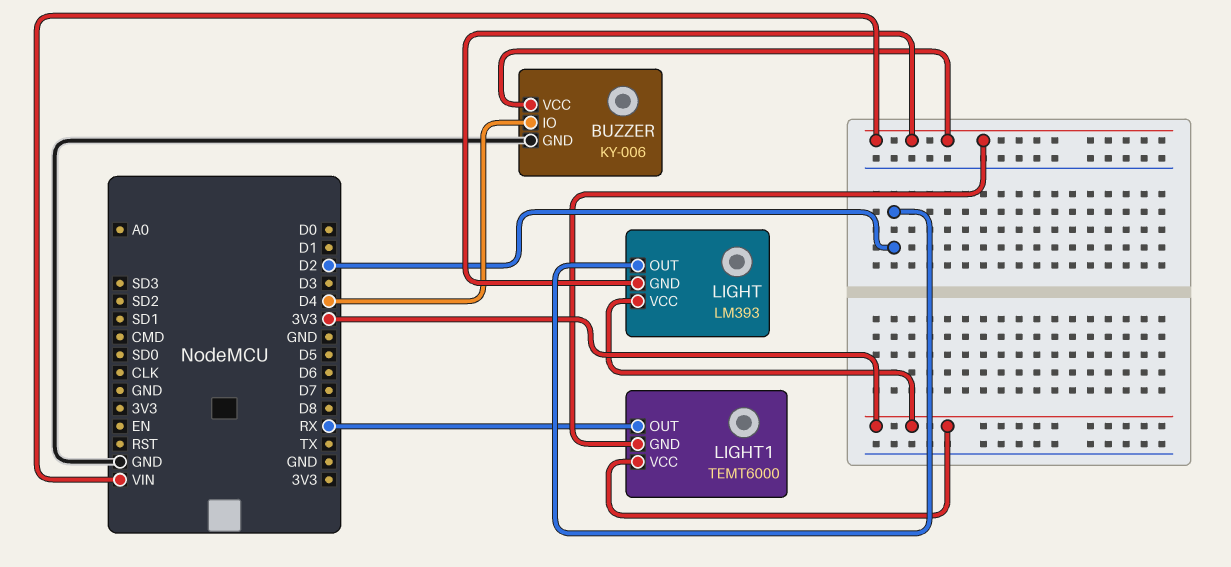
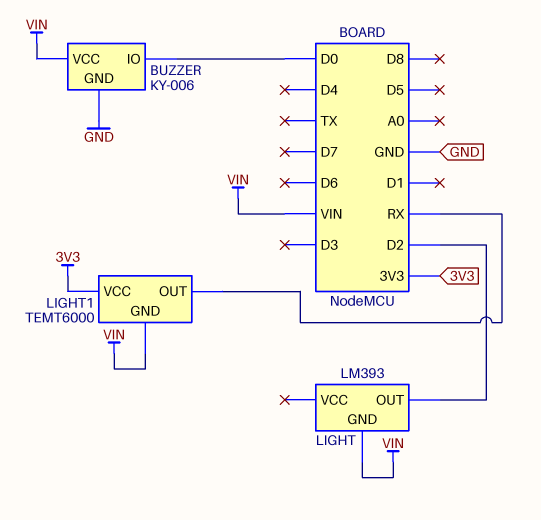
BUZZER pin IO: D4 -> D0
LIGHT pin VCC: 3V3 -> none

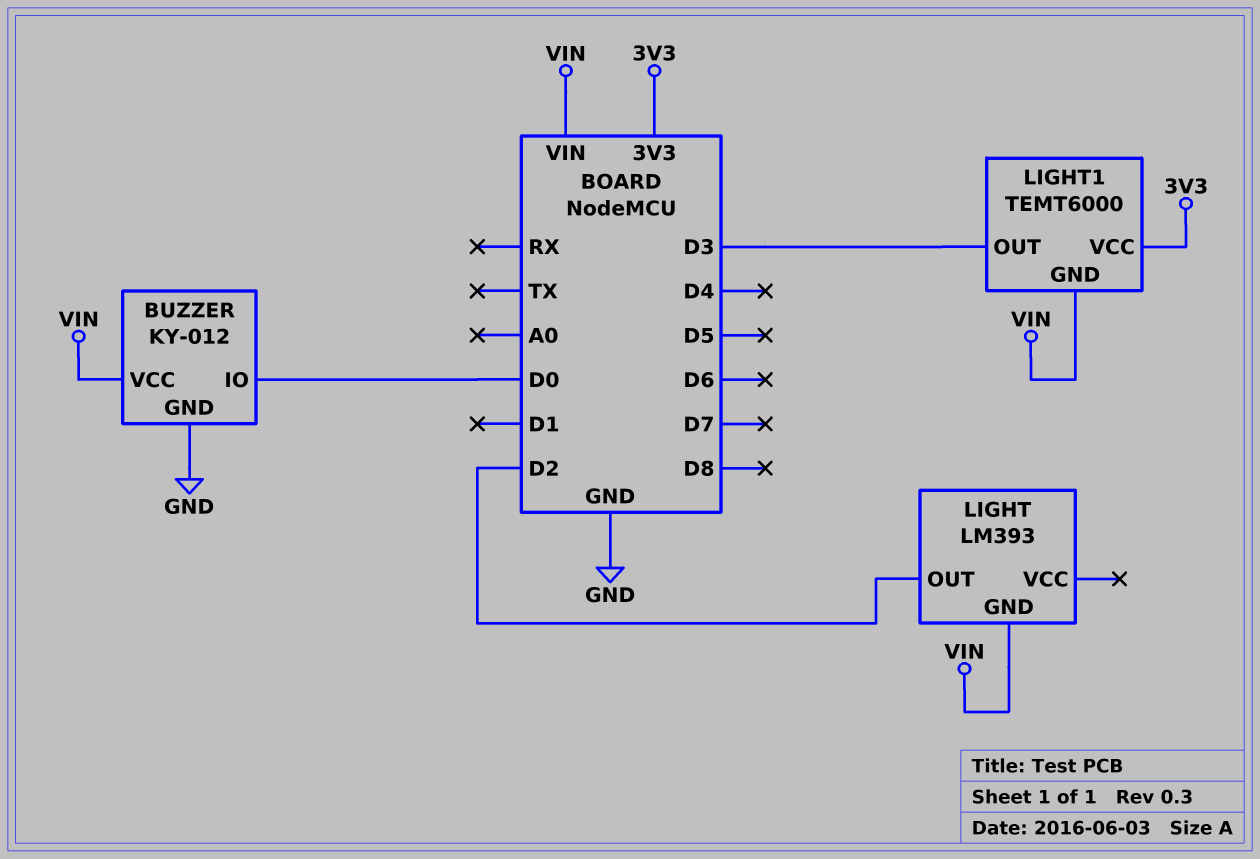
BUZZER: KY-006 -> KY-012
LIGHT1 pin OUT: RX -> D3

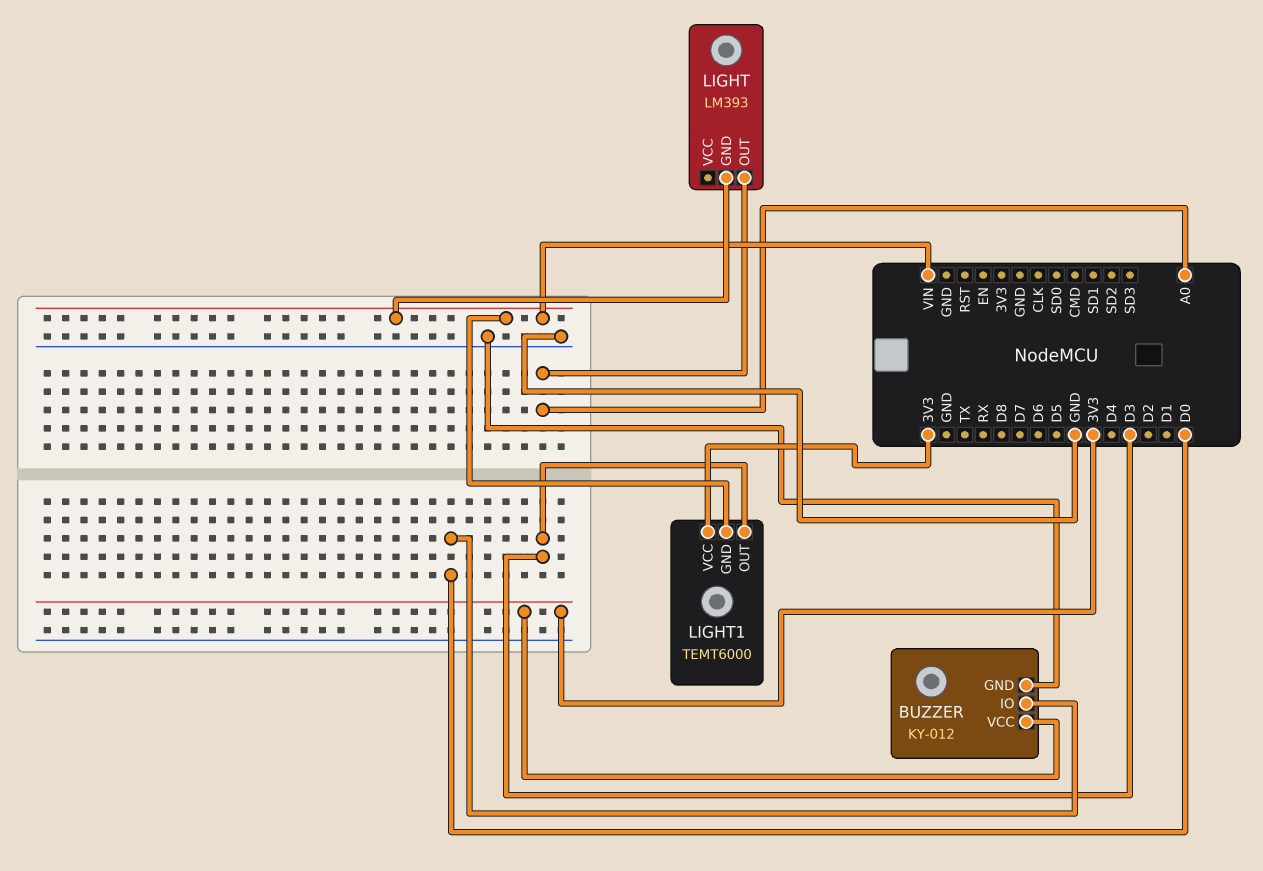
BUZZER pin VCC: VIN -> 3V3
LIGHT pin OUT: D2 -> A0

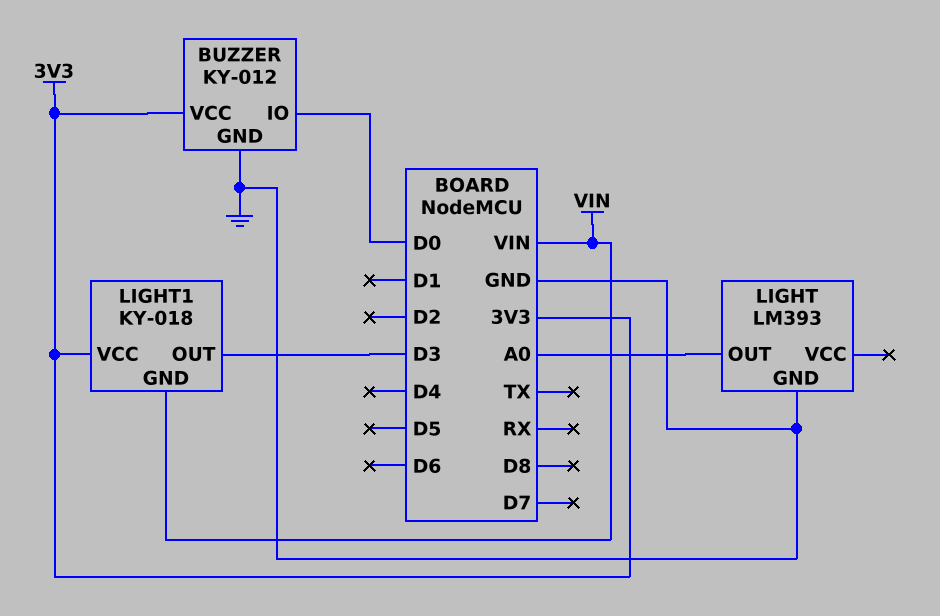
LIGHT pin GND: VIN -> GND
LIGHT1: TEMT6000 -> KY-018

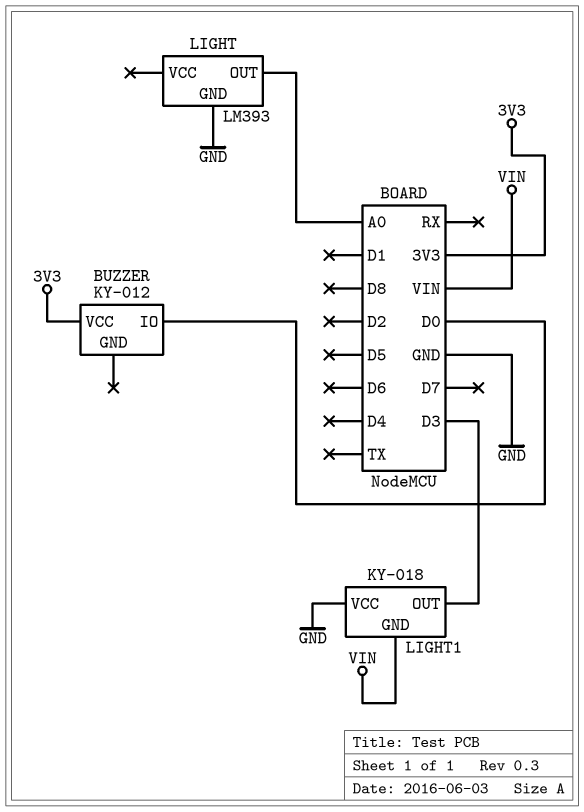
BUZZER pin GND: GND -> none
LIGHT1 pin VCC: 3V3 -> GND

